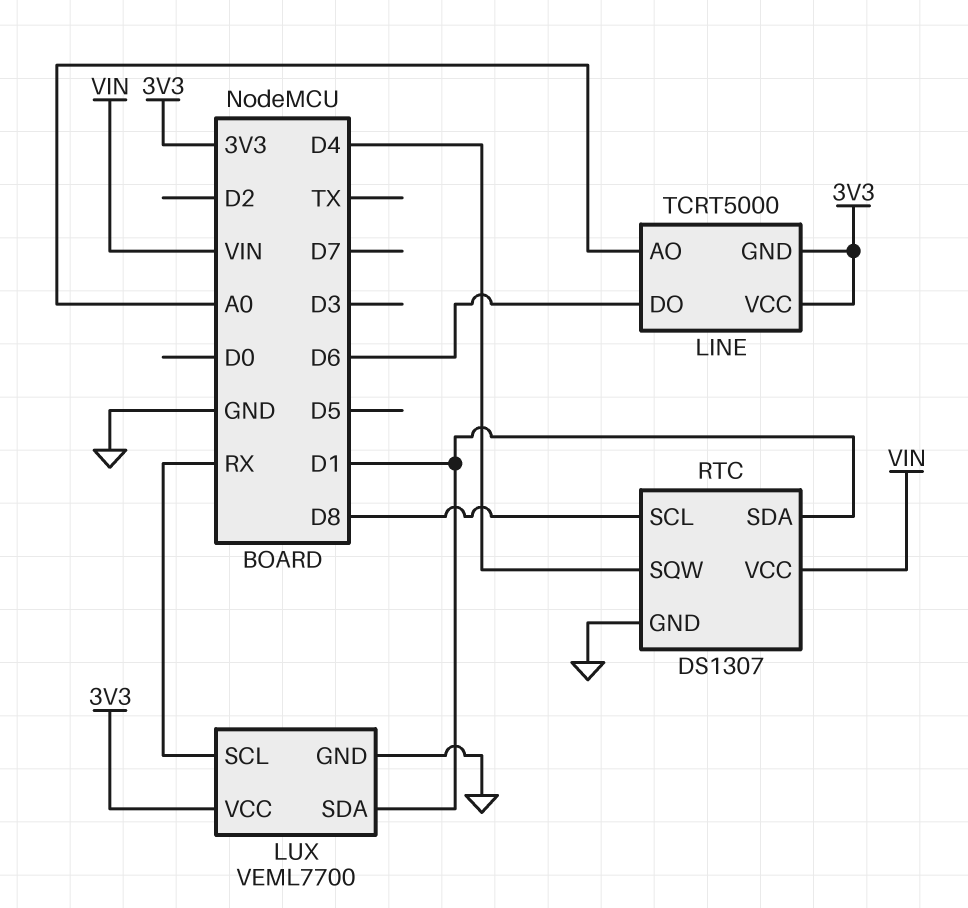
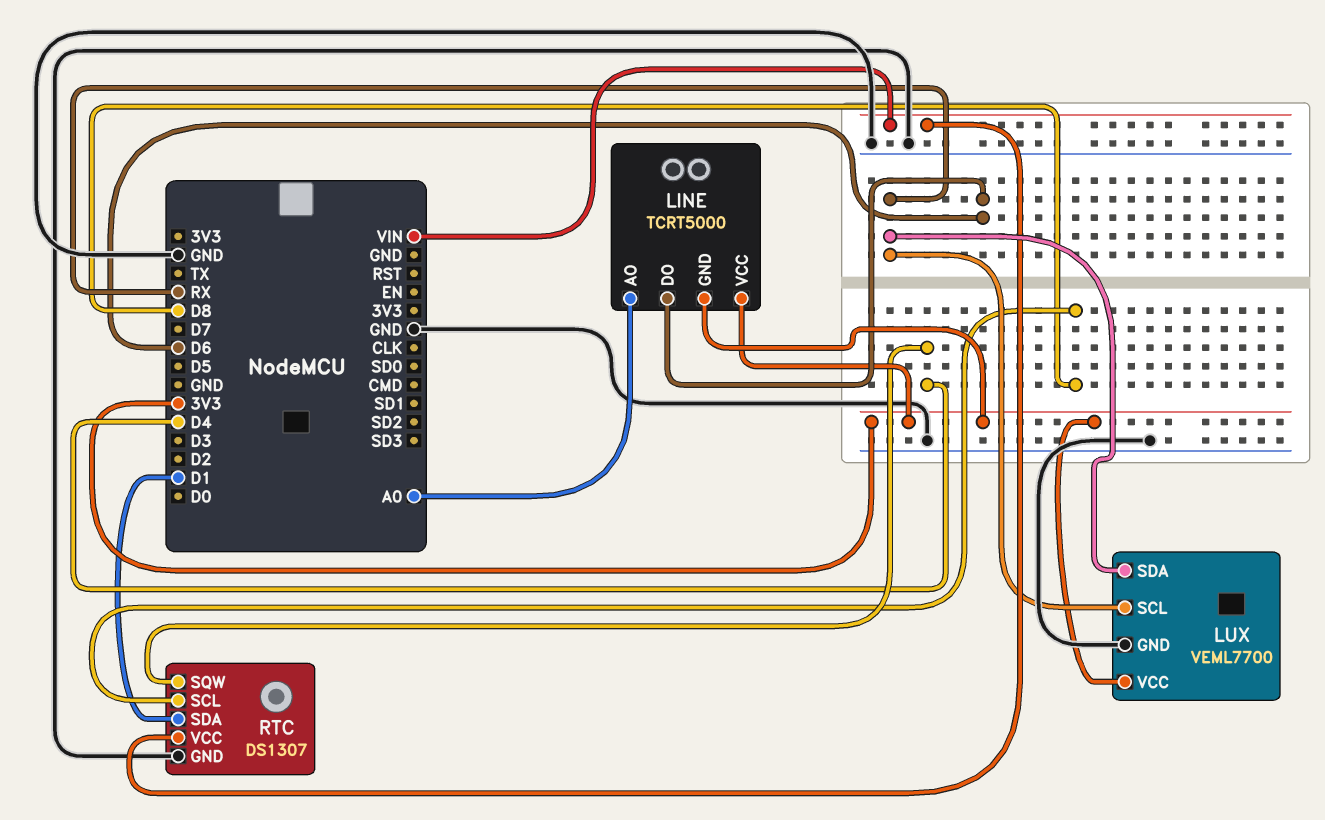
LUX pin SDA: D1 -> RX

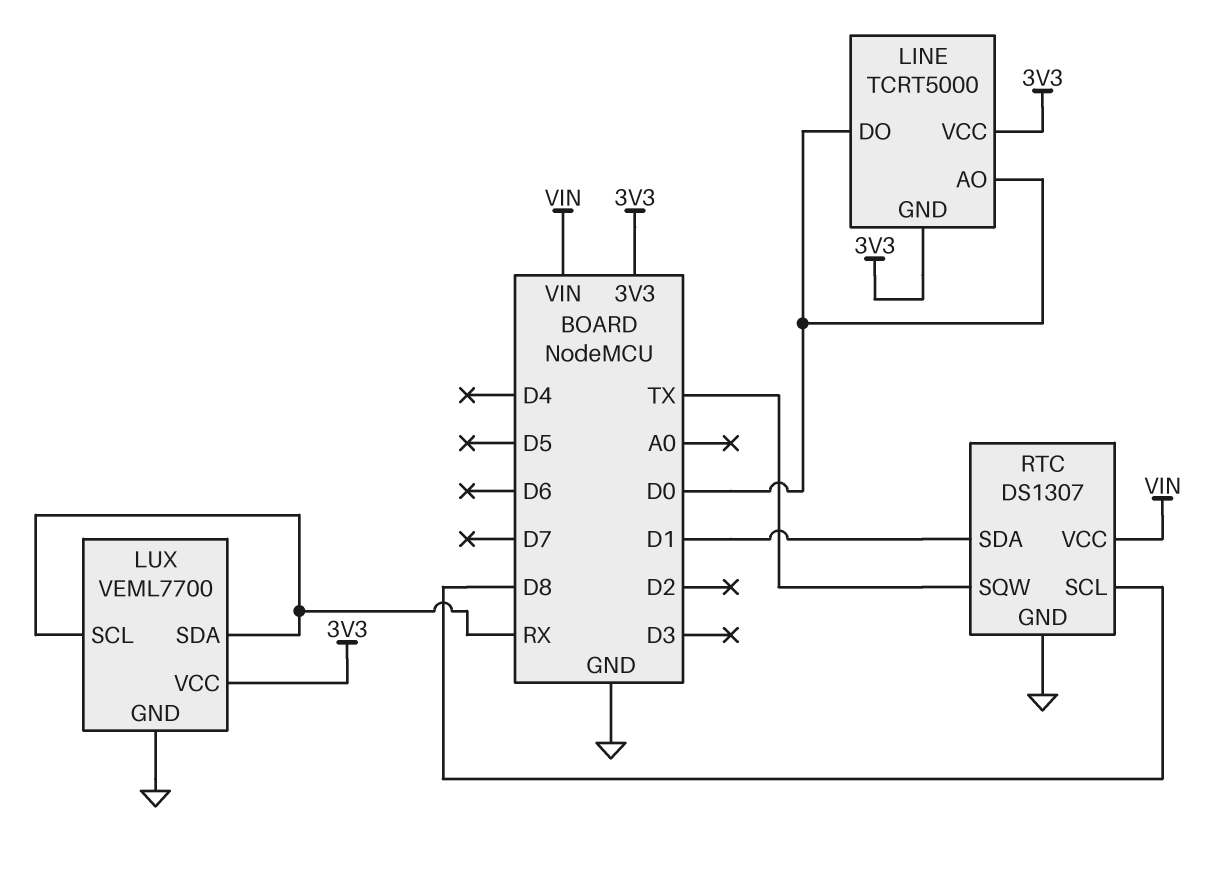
LINE pin AO: A0 -> D0
LINE pin DO: D6 -> D0
RTC pin SQW: D4 -> TX

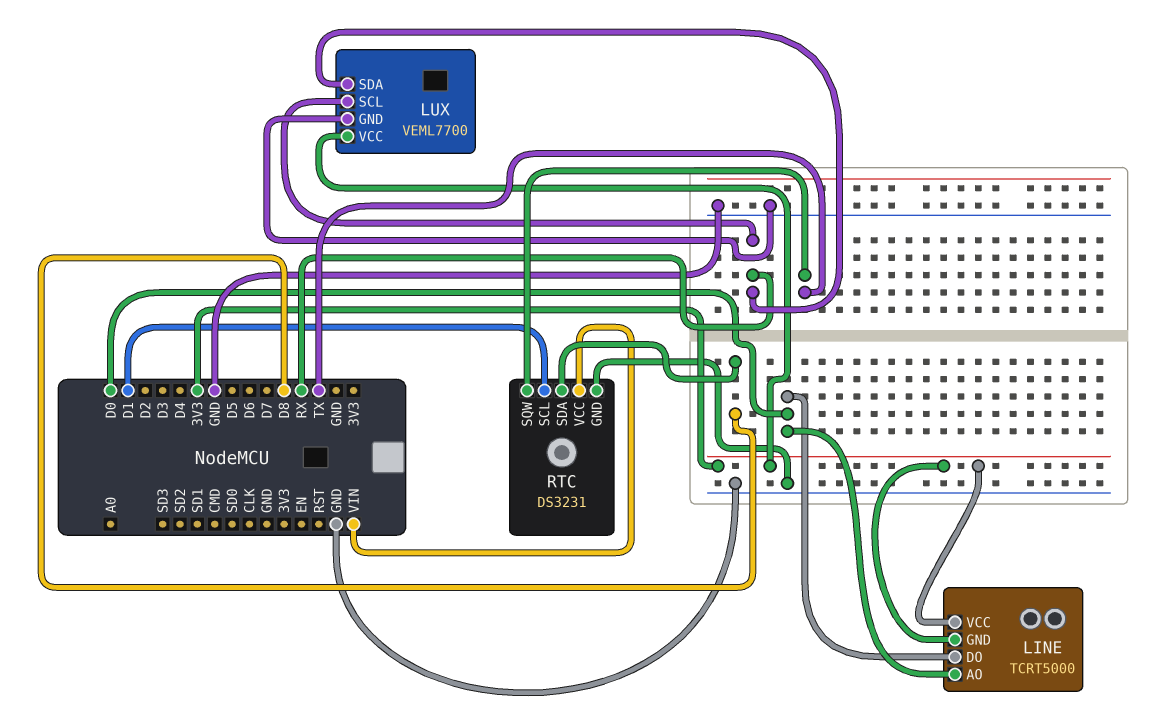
RTC: DS1307 -> DS3231
RTC pin SCL: D8 -> D1
RTC pin SDA: D1 -> D8

